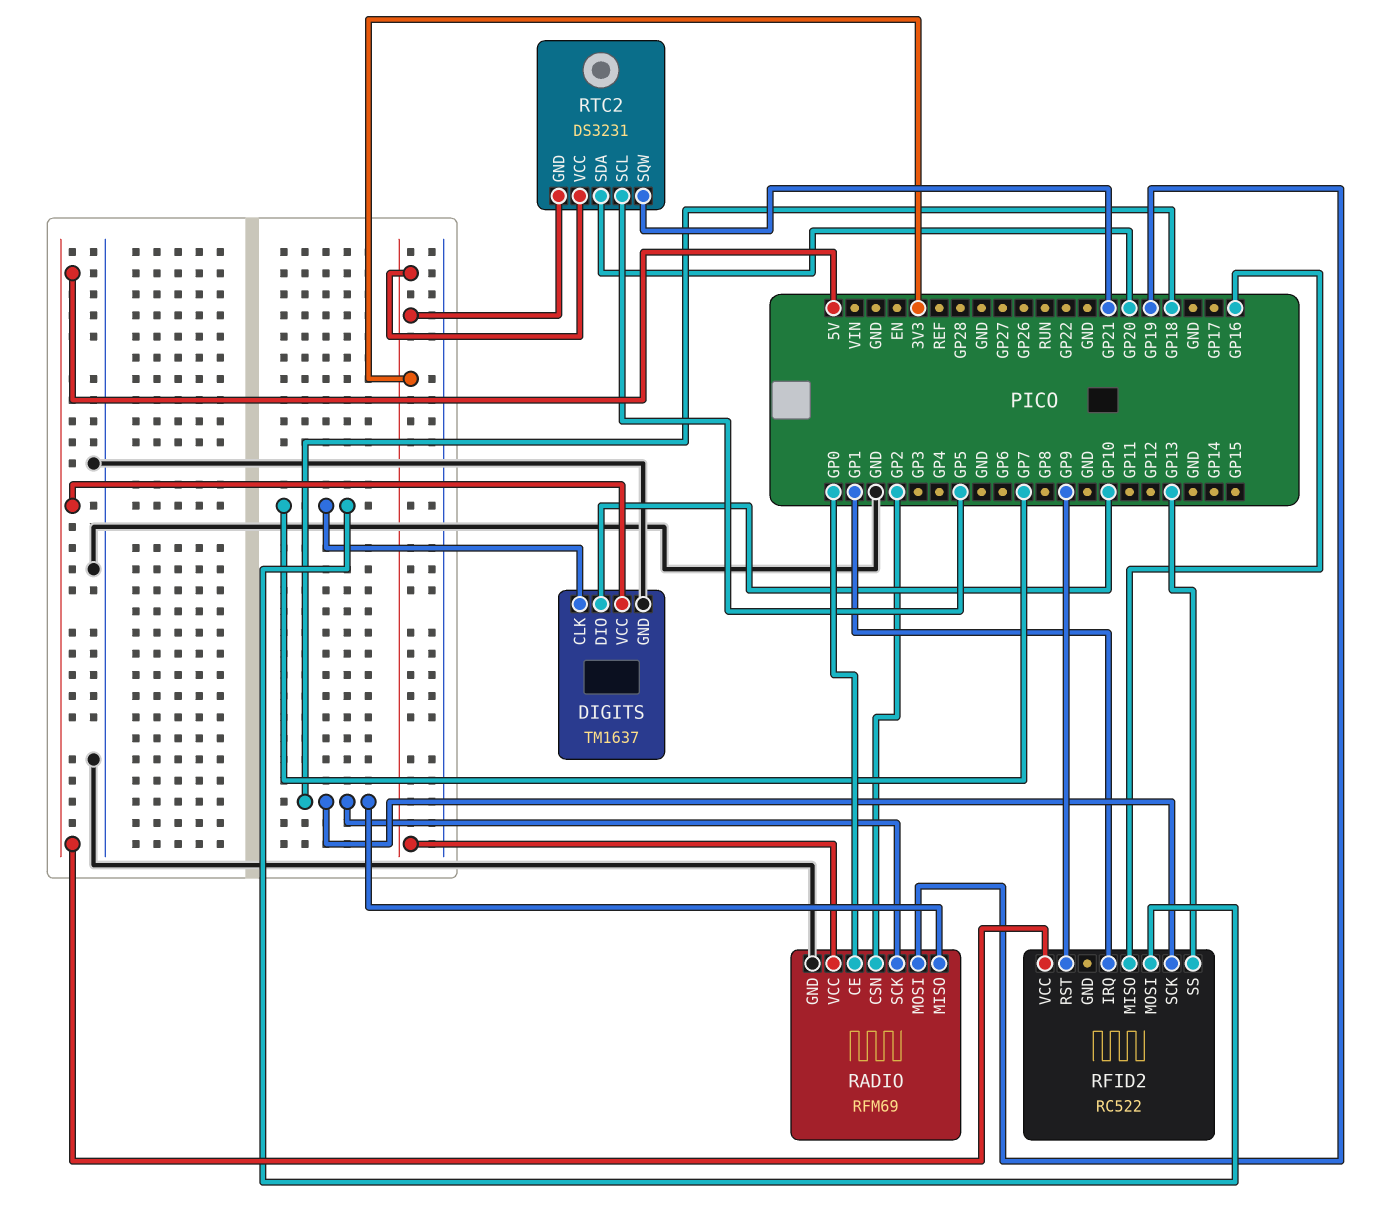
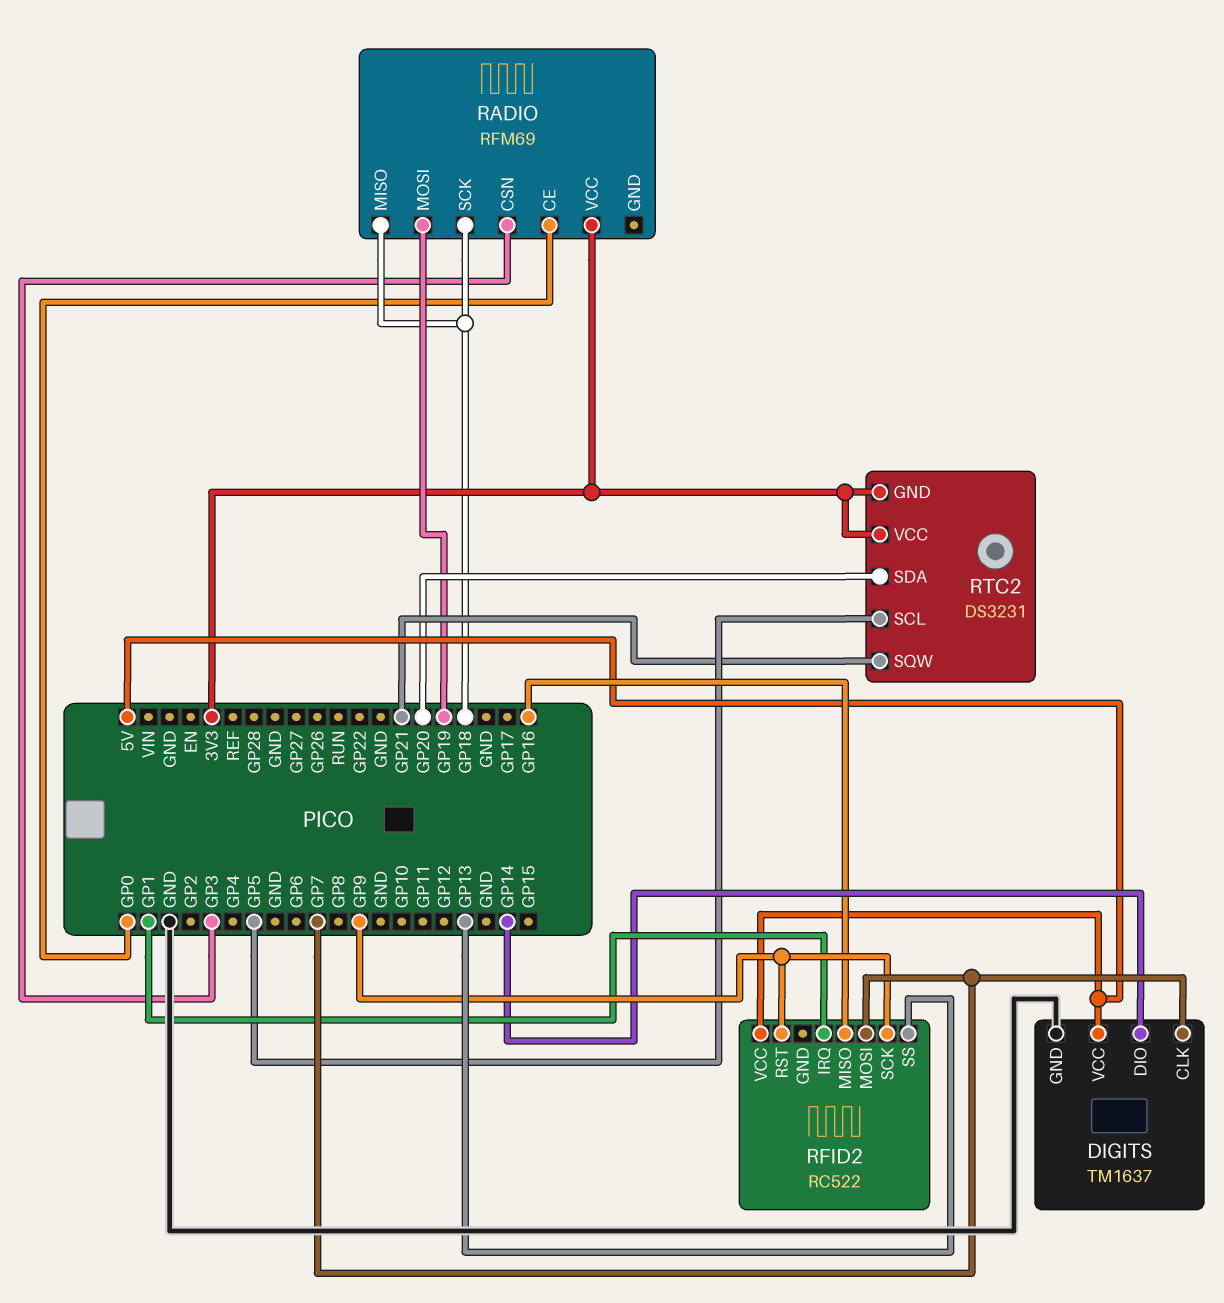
DIGITS pin DIO: GP10 -> GP14
RADIO pin CSN: GP2 -> GP3
RADIO pin GND: GND -> none
RFID2 pin SCK: GP18 -> GP9

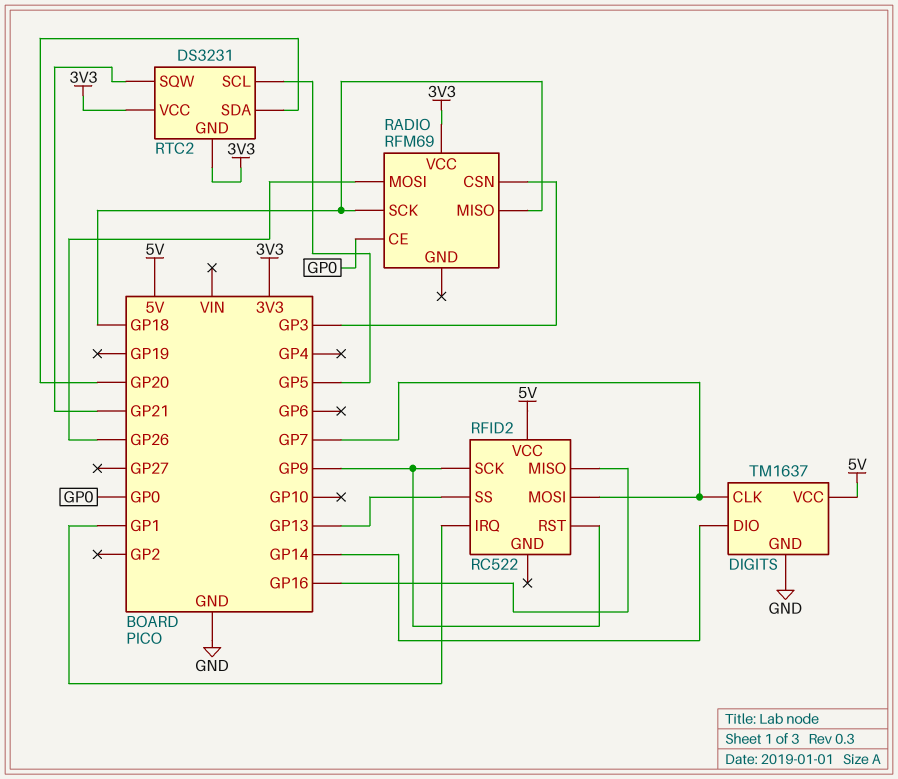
RADIO pin MOSI: GP19 -> GP26

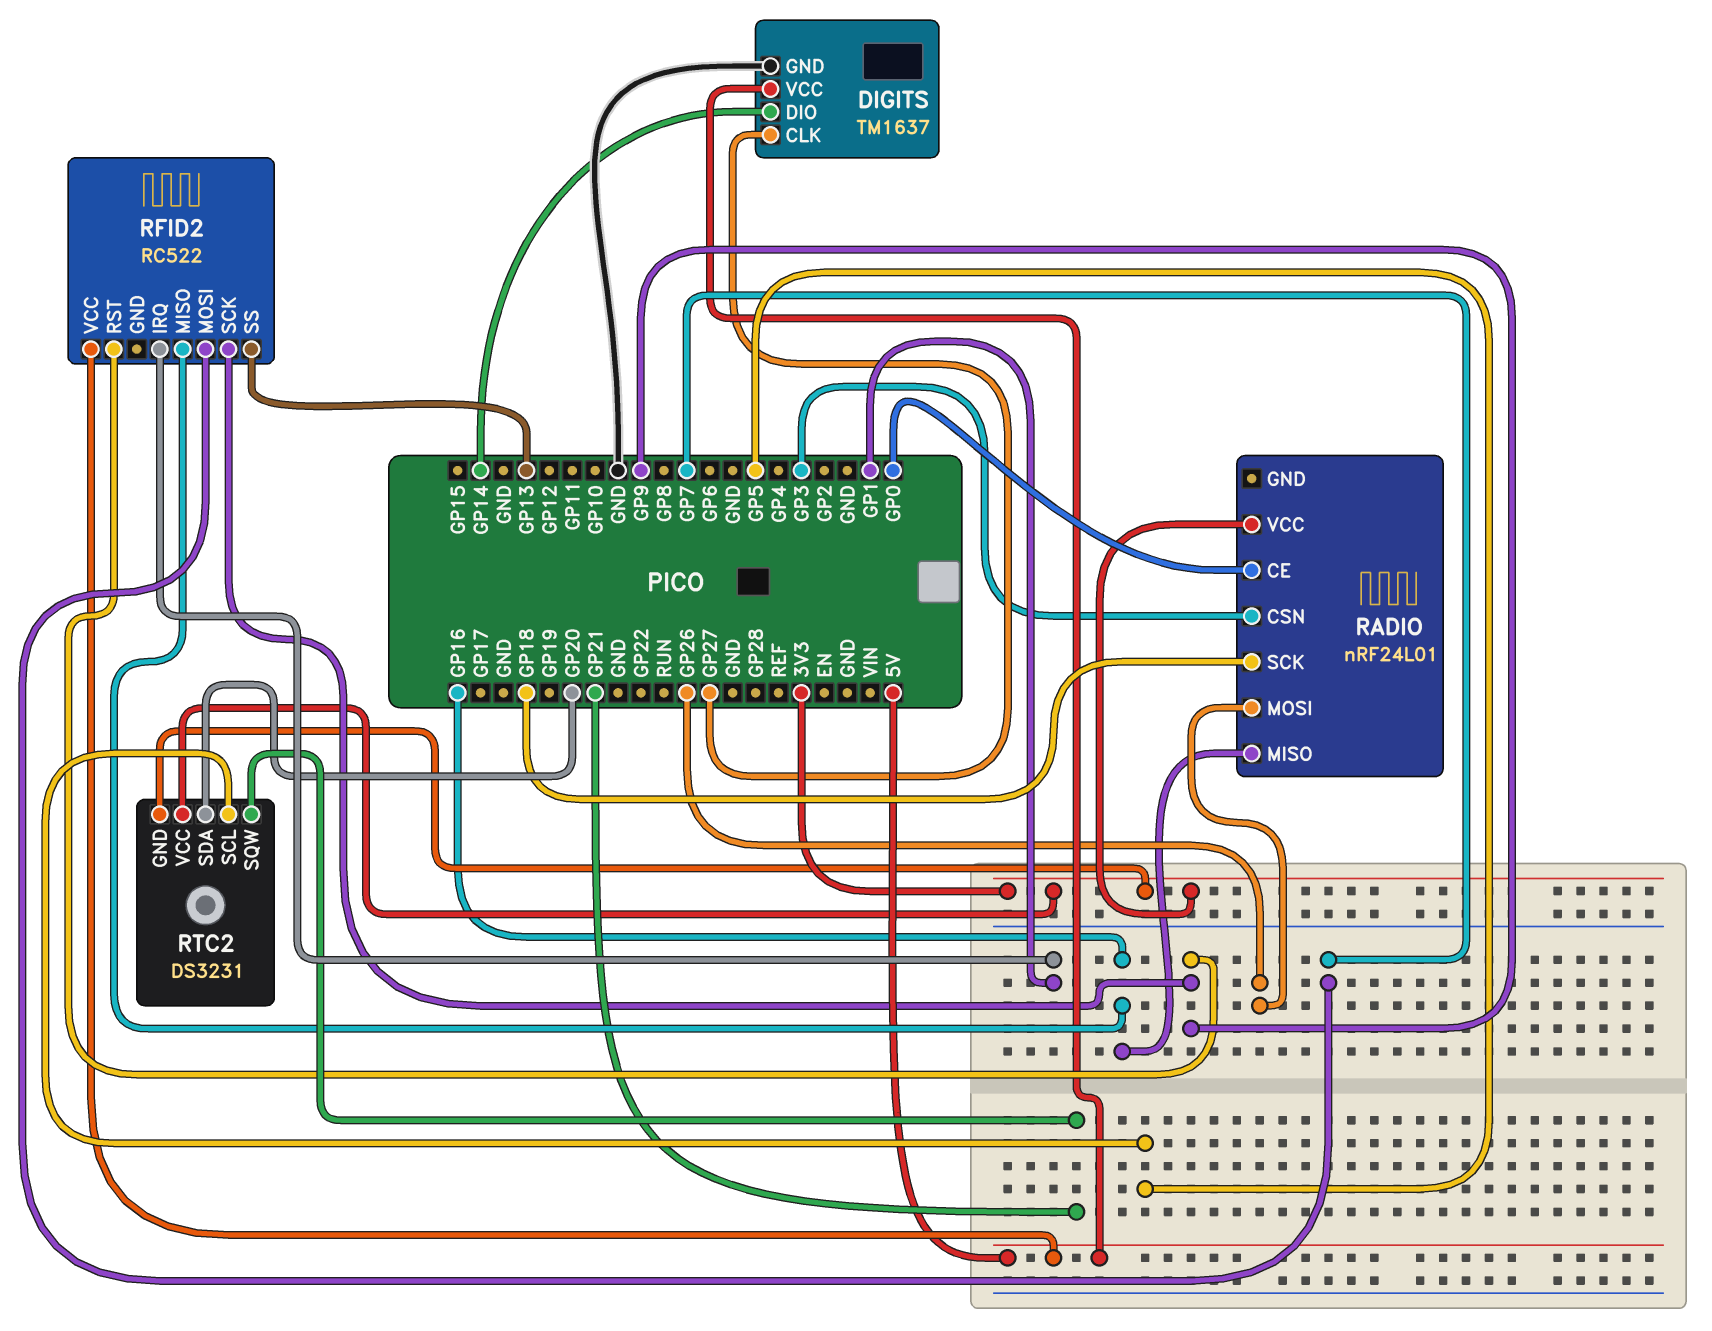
DIGITS pin CLK: GP7 -> GP27
RADIO: RFM69 -> nRF24L01
RADIO pin MISO: GP18 -> GP16

